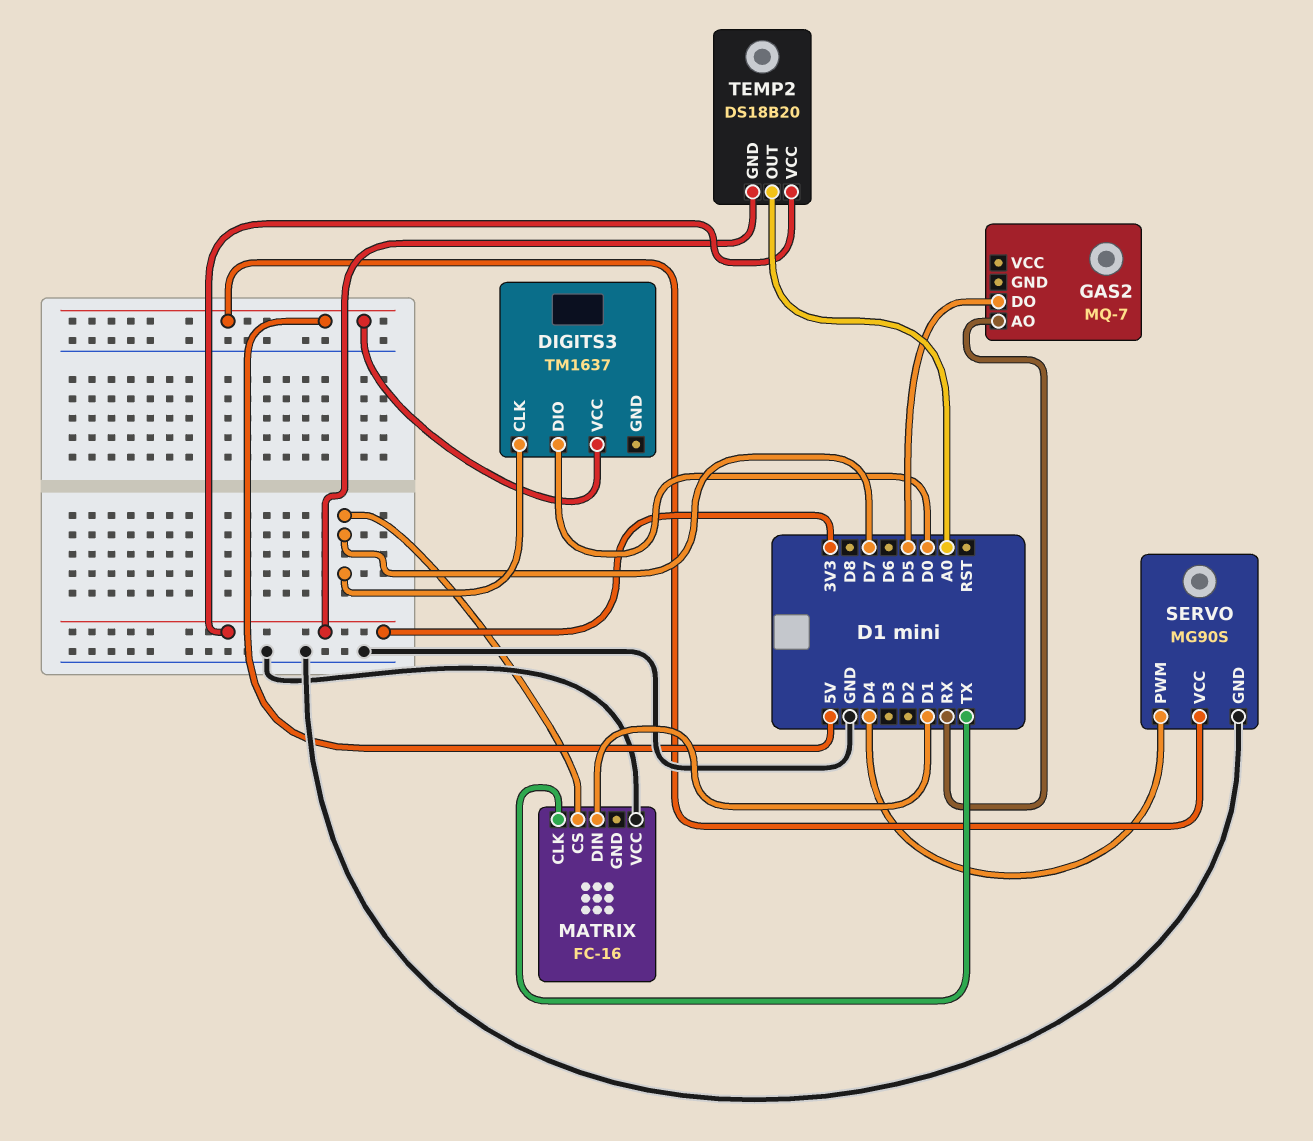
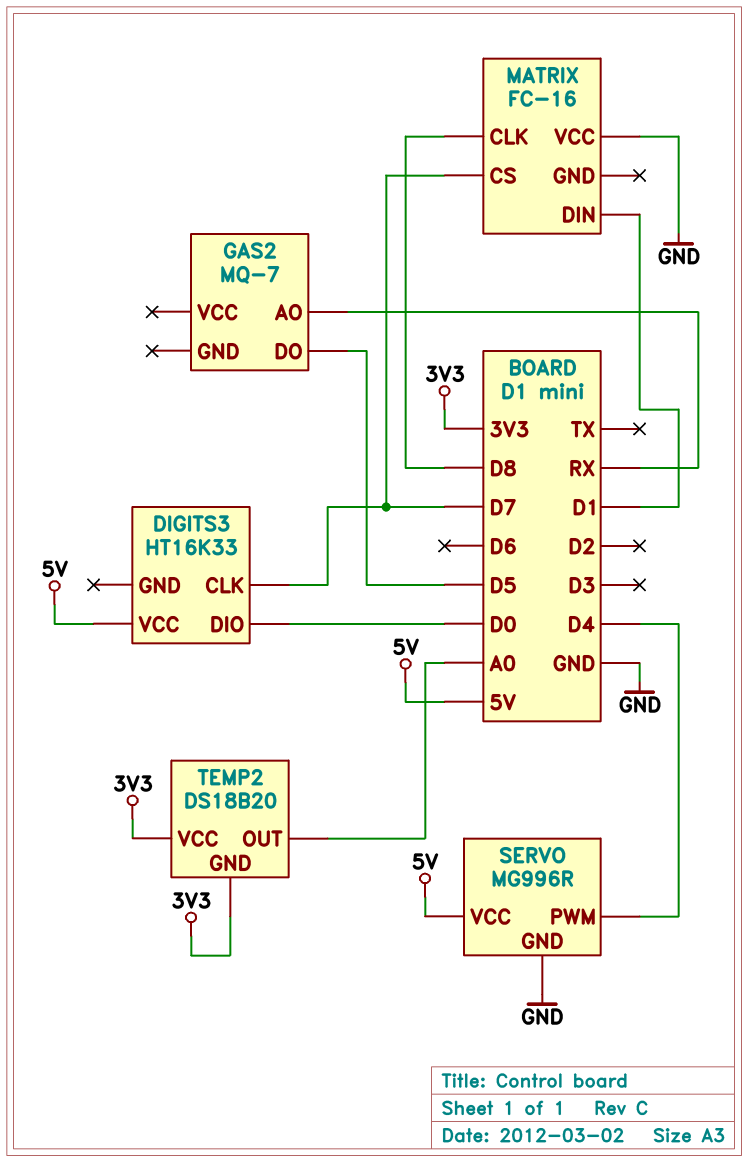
DIGITS3: TM1637 -> HT16K33
MATRIX pin CLK: TX -> D8
SERVO: MG90S -> MG996R

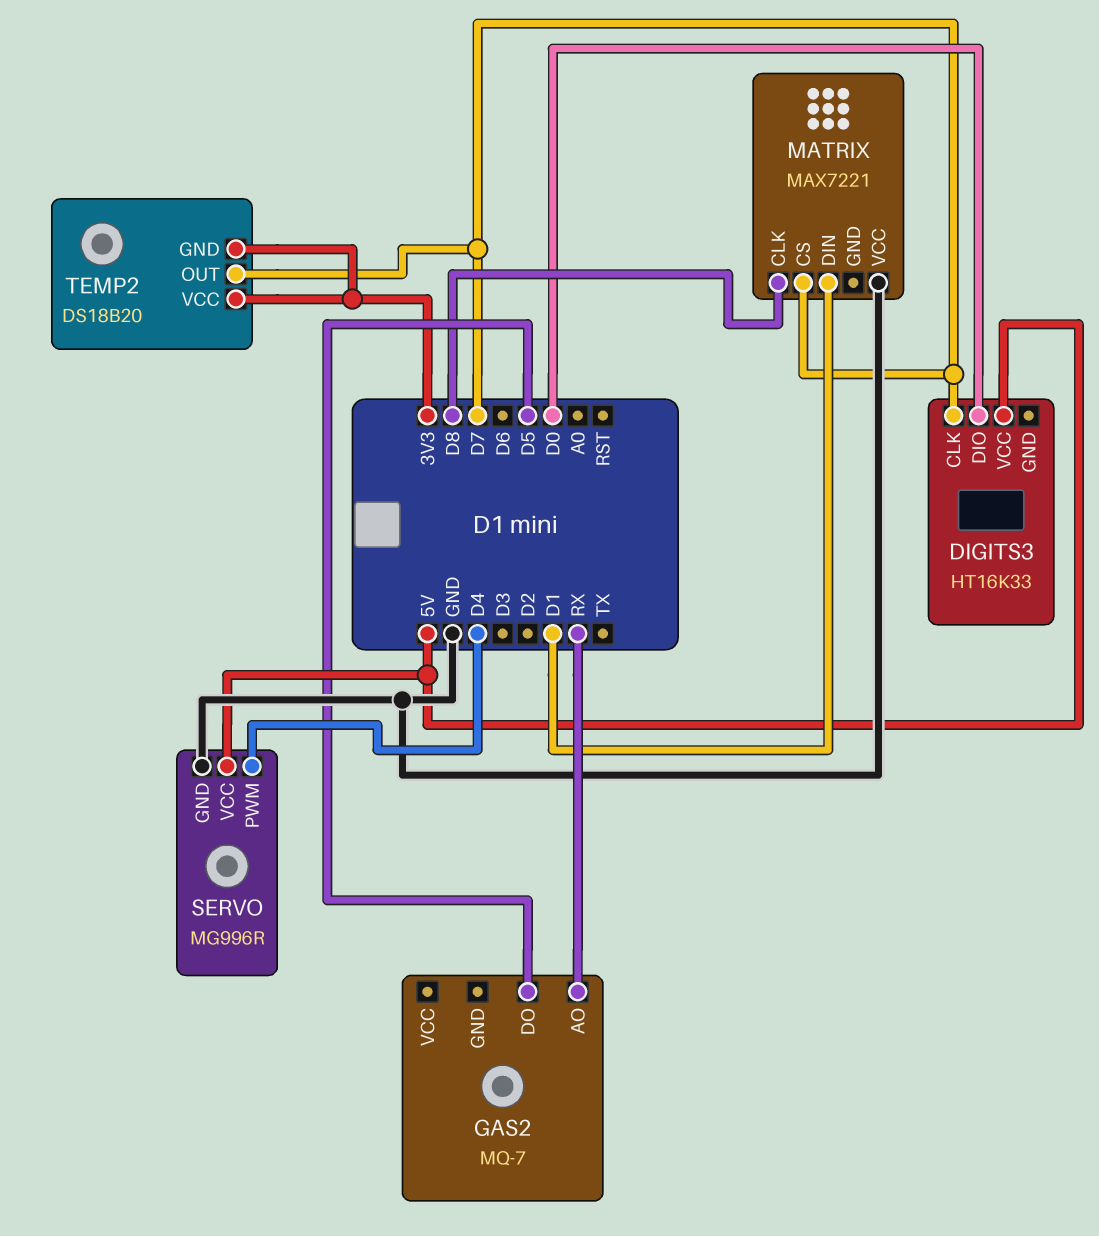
MATRIX: FC-16 -> MAX7221
TEMP2 pin OUT: A0 -> D7

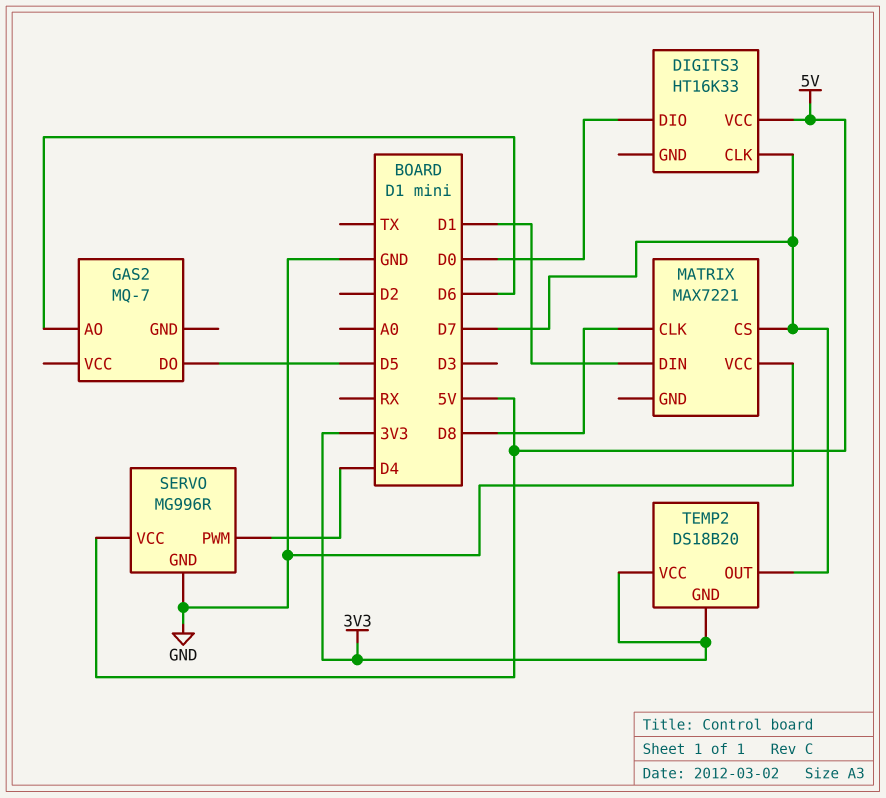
GAS2 pin AO: RX -> D6

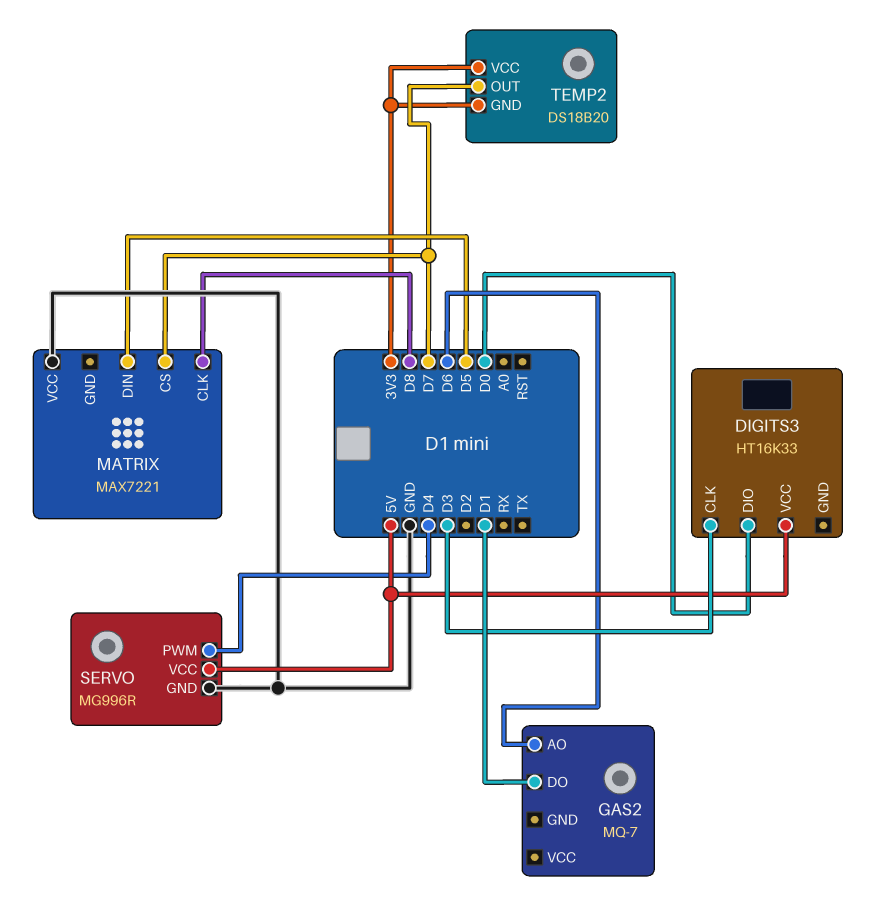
DIGITS3 pin CLK: D7 -> D3
GAS2 pin DO: D5 -> D1
MATRIX pin DIN: D1 -> D5

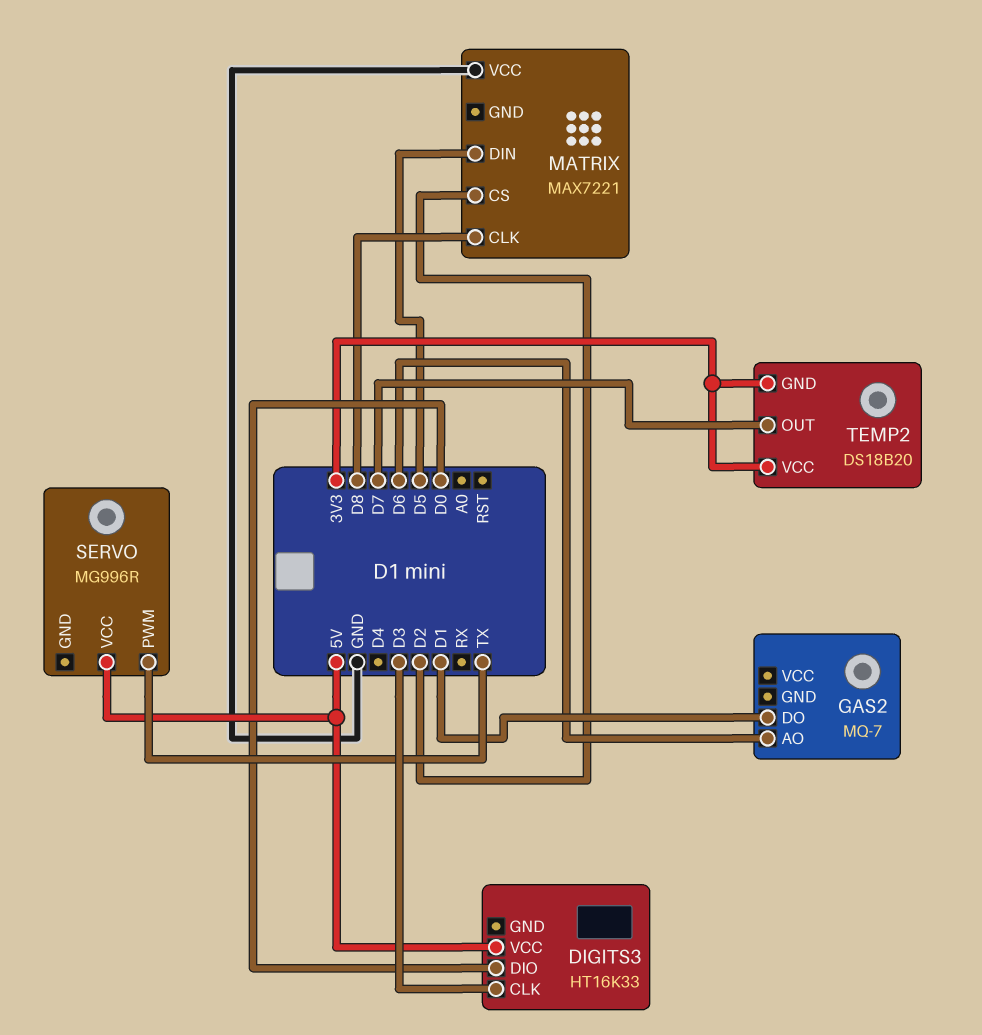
MATRIX pin CS: D7 -> D2
SERVO pin GND: GND -> none
SERVO pin PWM: D4 -> TX

